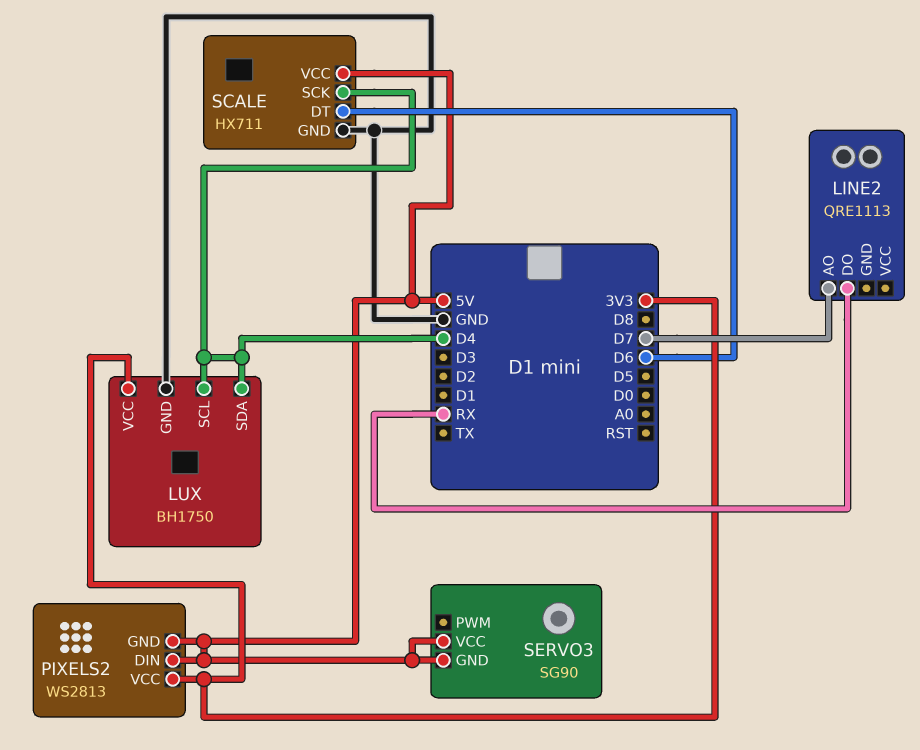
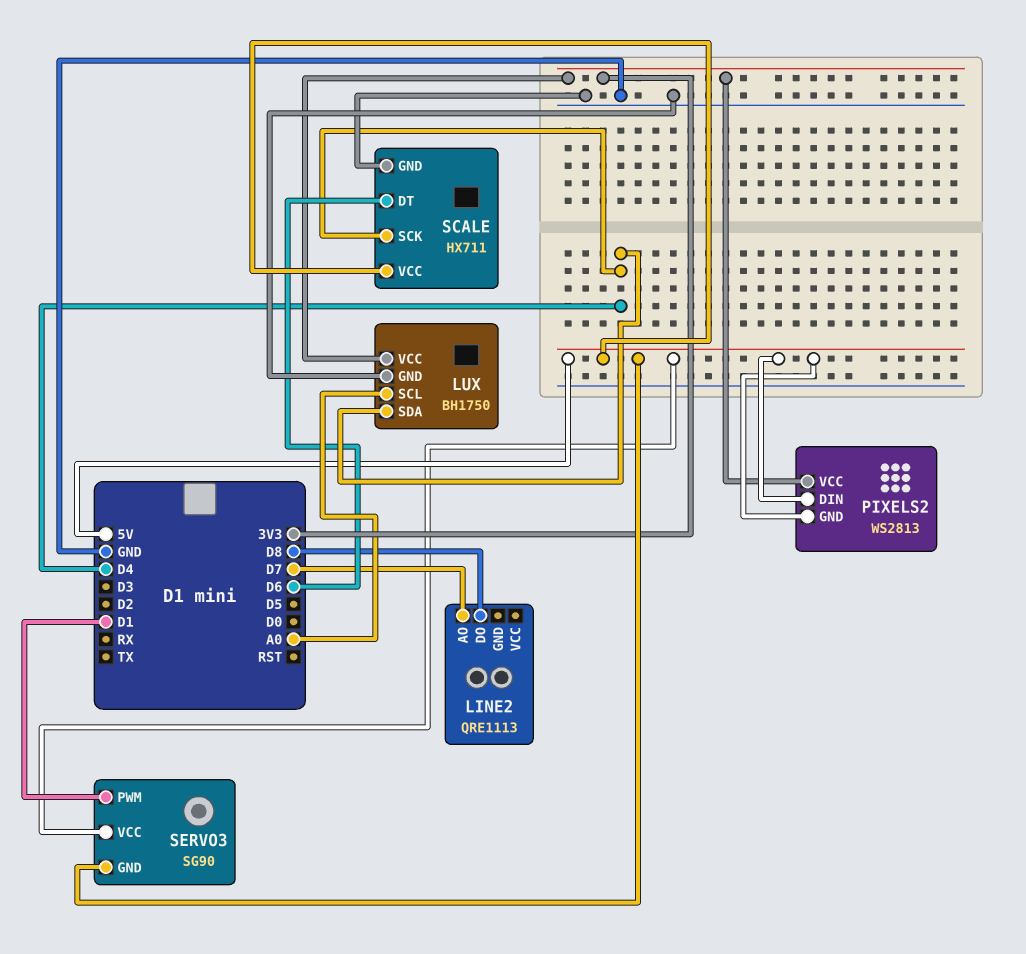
LINE2 pin DO: RX -> D8
LUX pin SCL: D4 -> A0
SERVO3 pin PWM: none -> D1

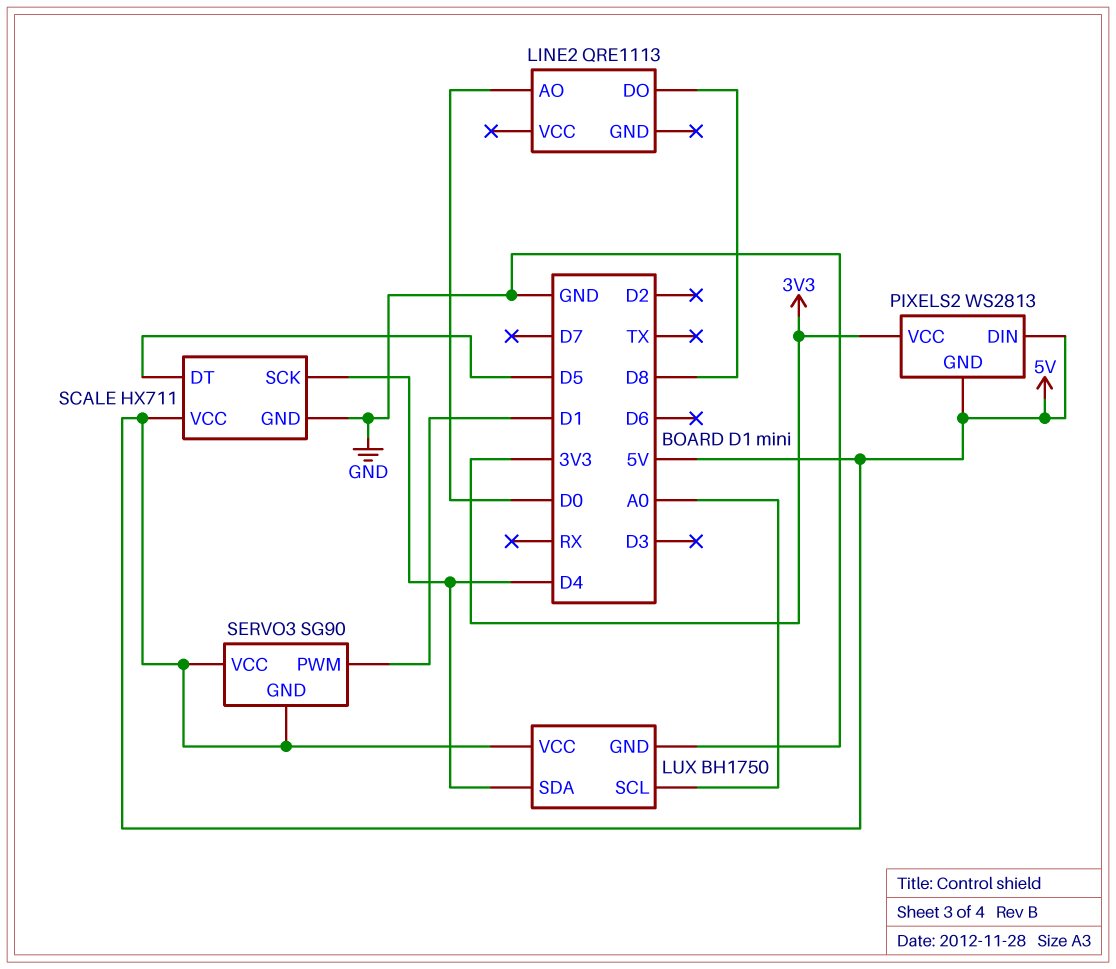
LINE2 pin AO: D7 -> D0
LUX pin VCC: 3V3 -> 5V
SCALE pin DT: D6 -> D5

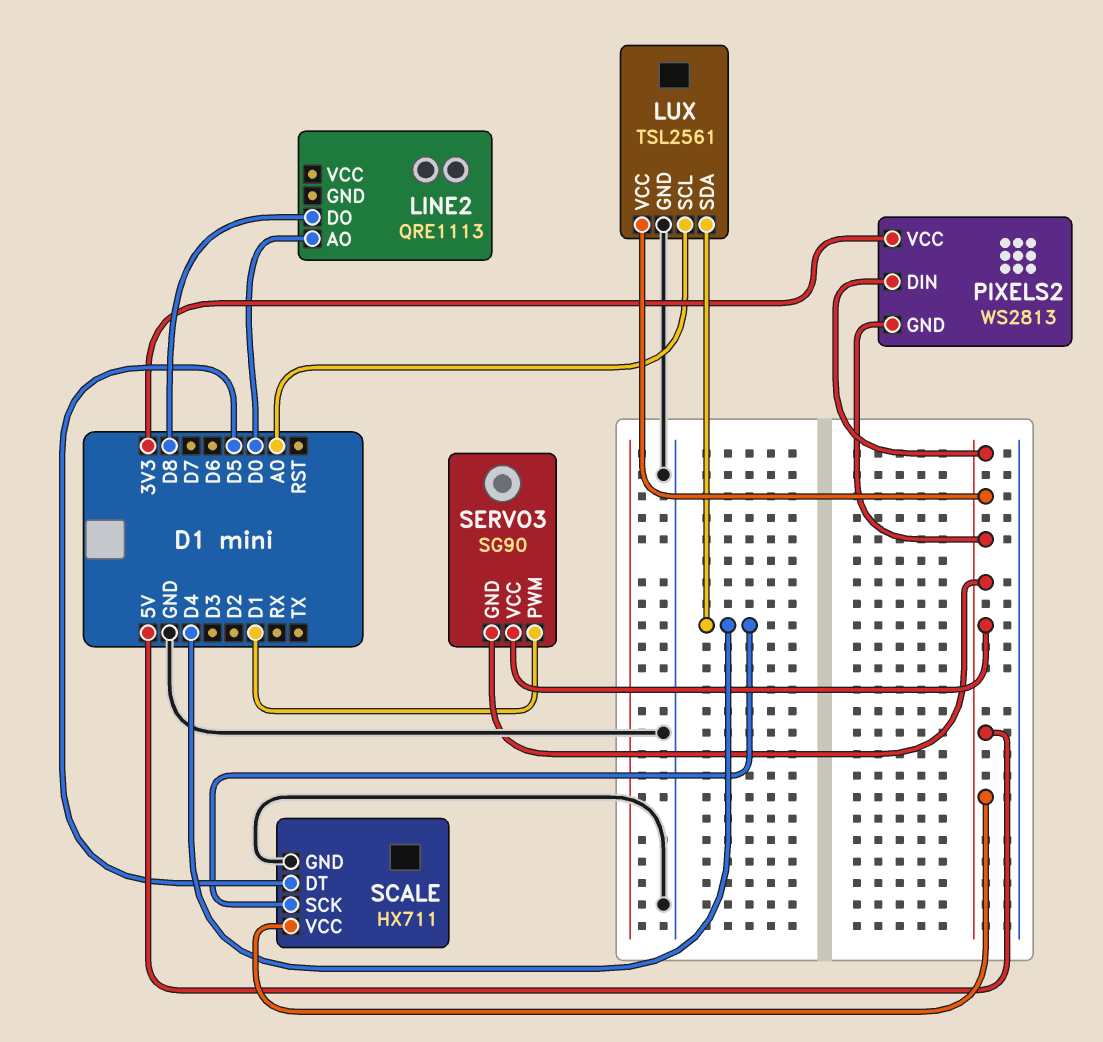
LUX: BH1750 -> TSL2561

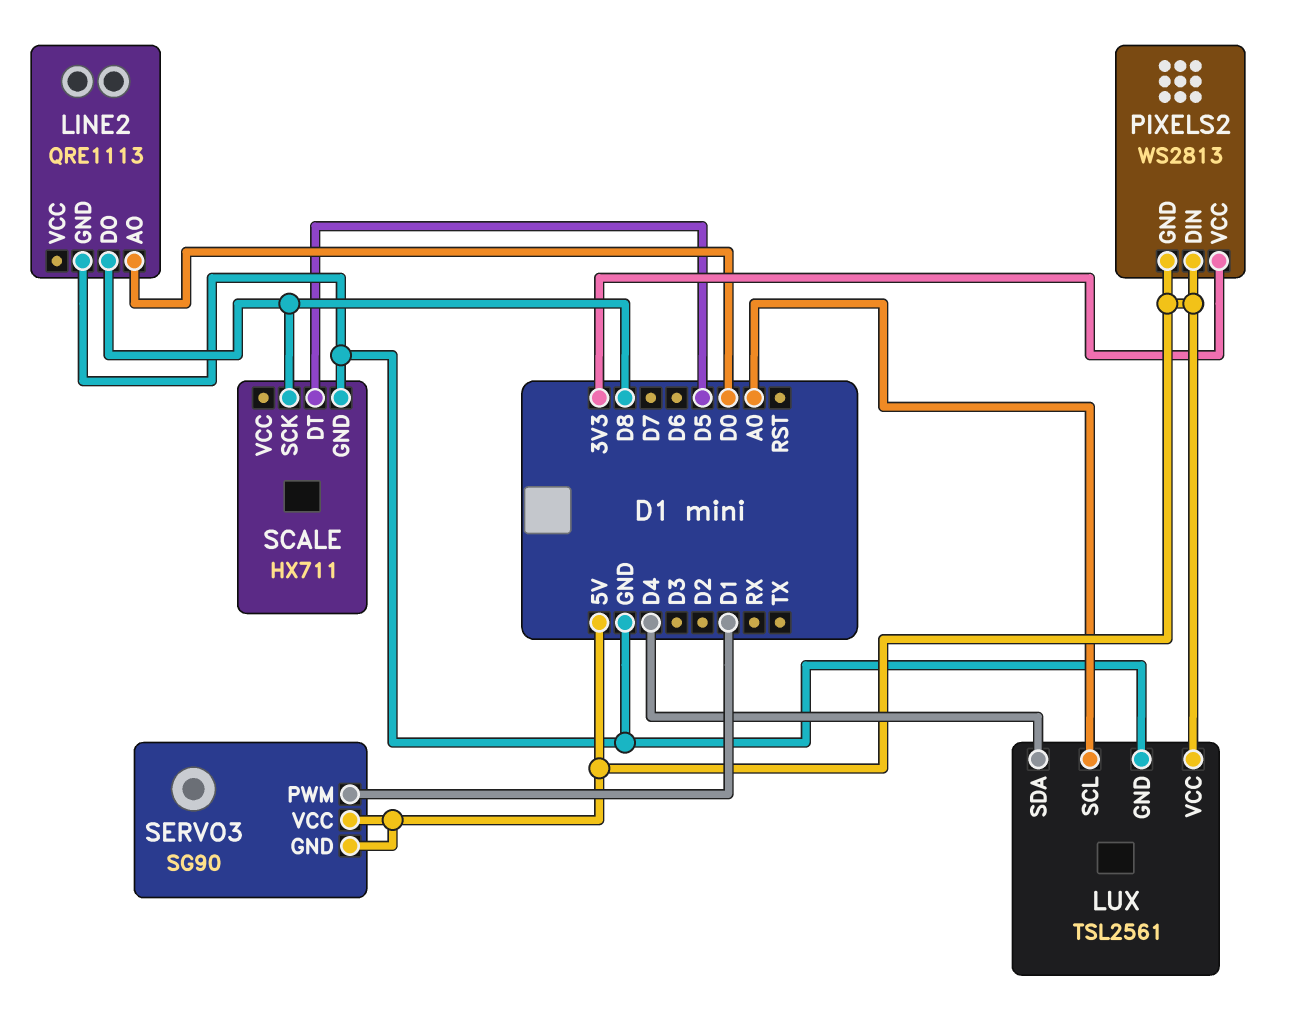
LINE2 pin GND: none -> GND
SCALE pin SCK: D4 -> D8
SCALE pin VCC: 5V -> none

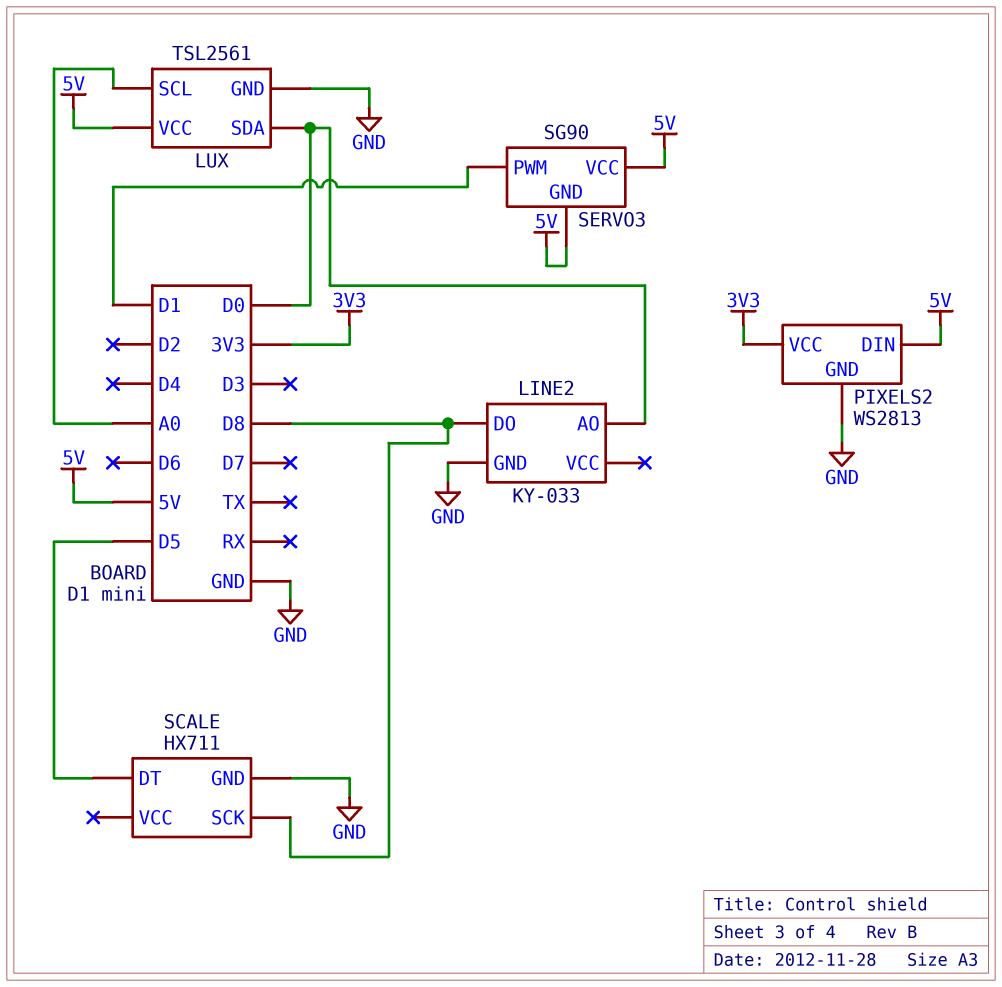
LINE2: QRE1113 -> KY-033
LUX pin SDA: D4 -> D0
PIXELS2 pin GND: 5V -> GND

